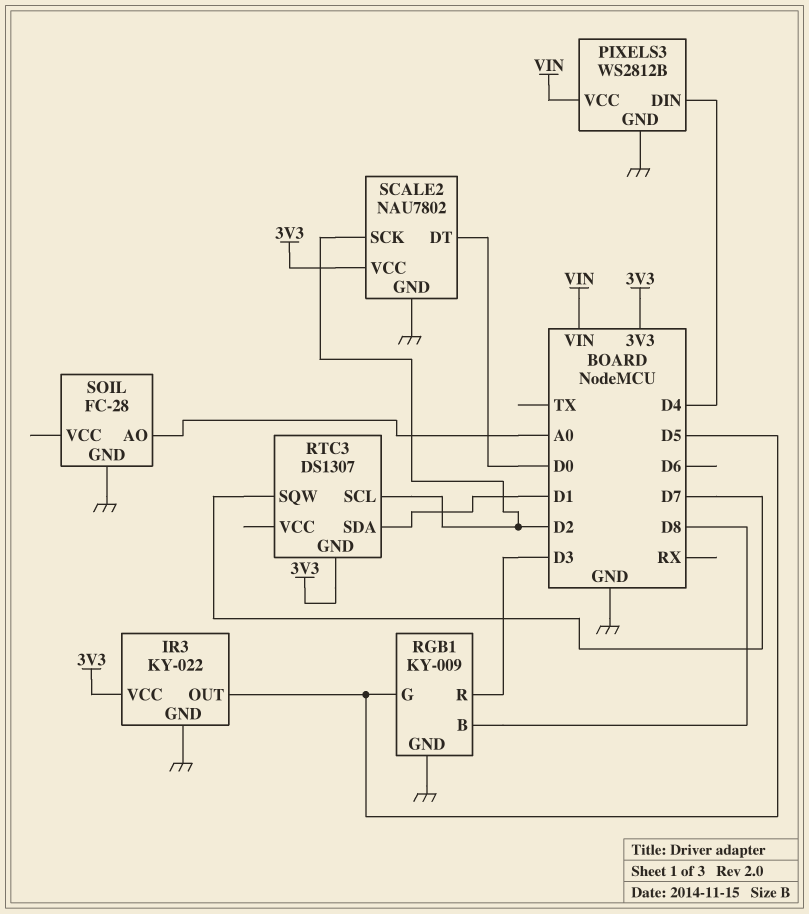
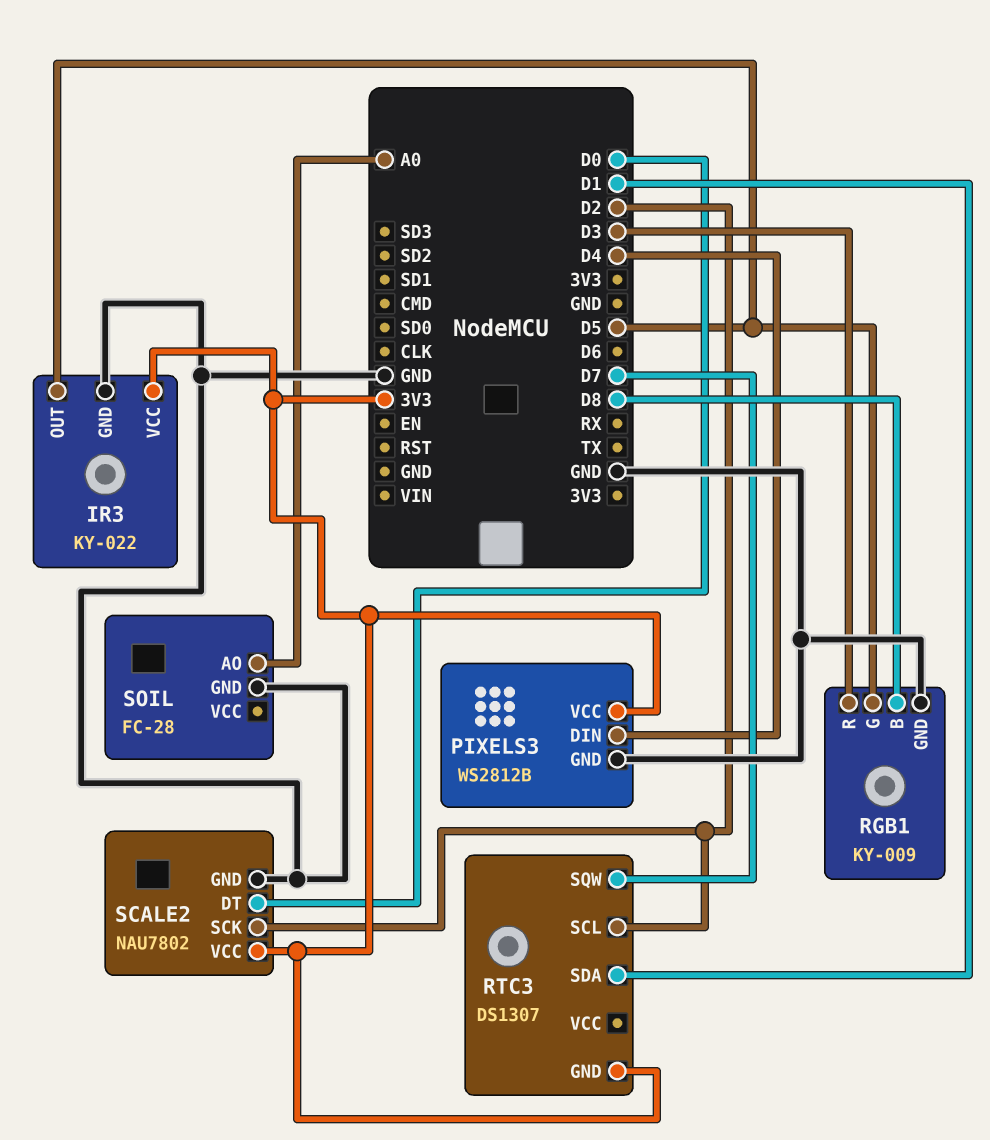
PIXELS3 pin VCC: VIN -> 3V3

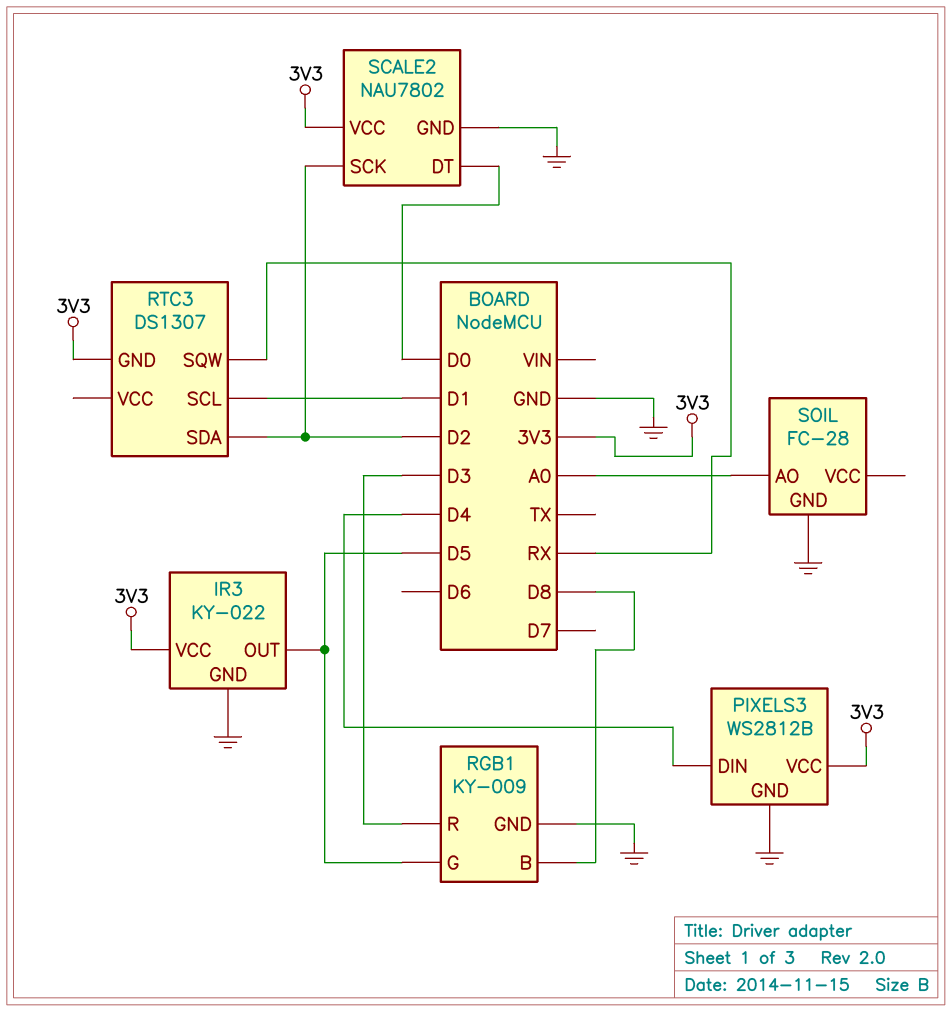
RTC3 pin SCL: D2 -> D1
RTC3 pin SDA: D1 -> D2
RTC3 pin SQW: D7 -> RX

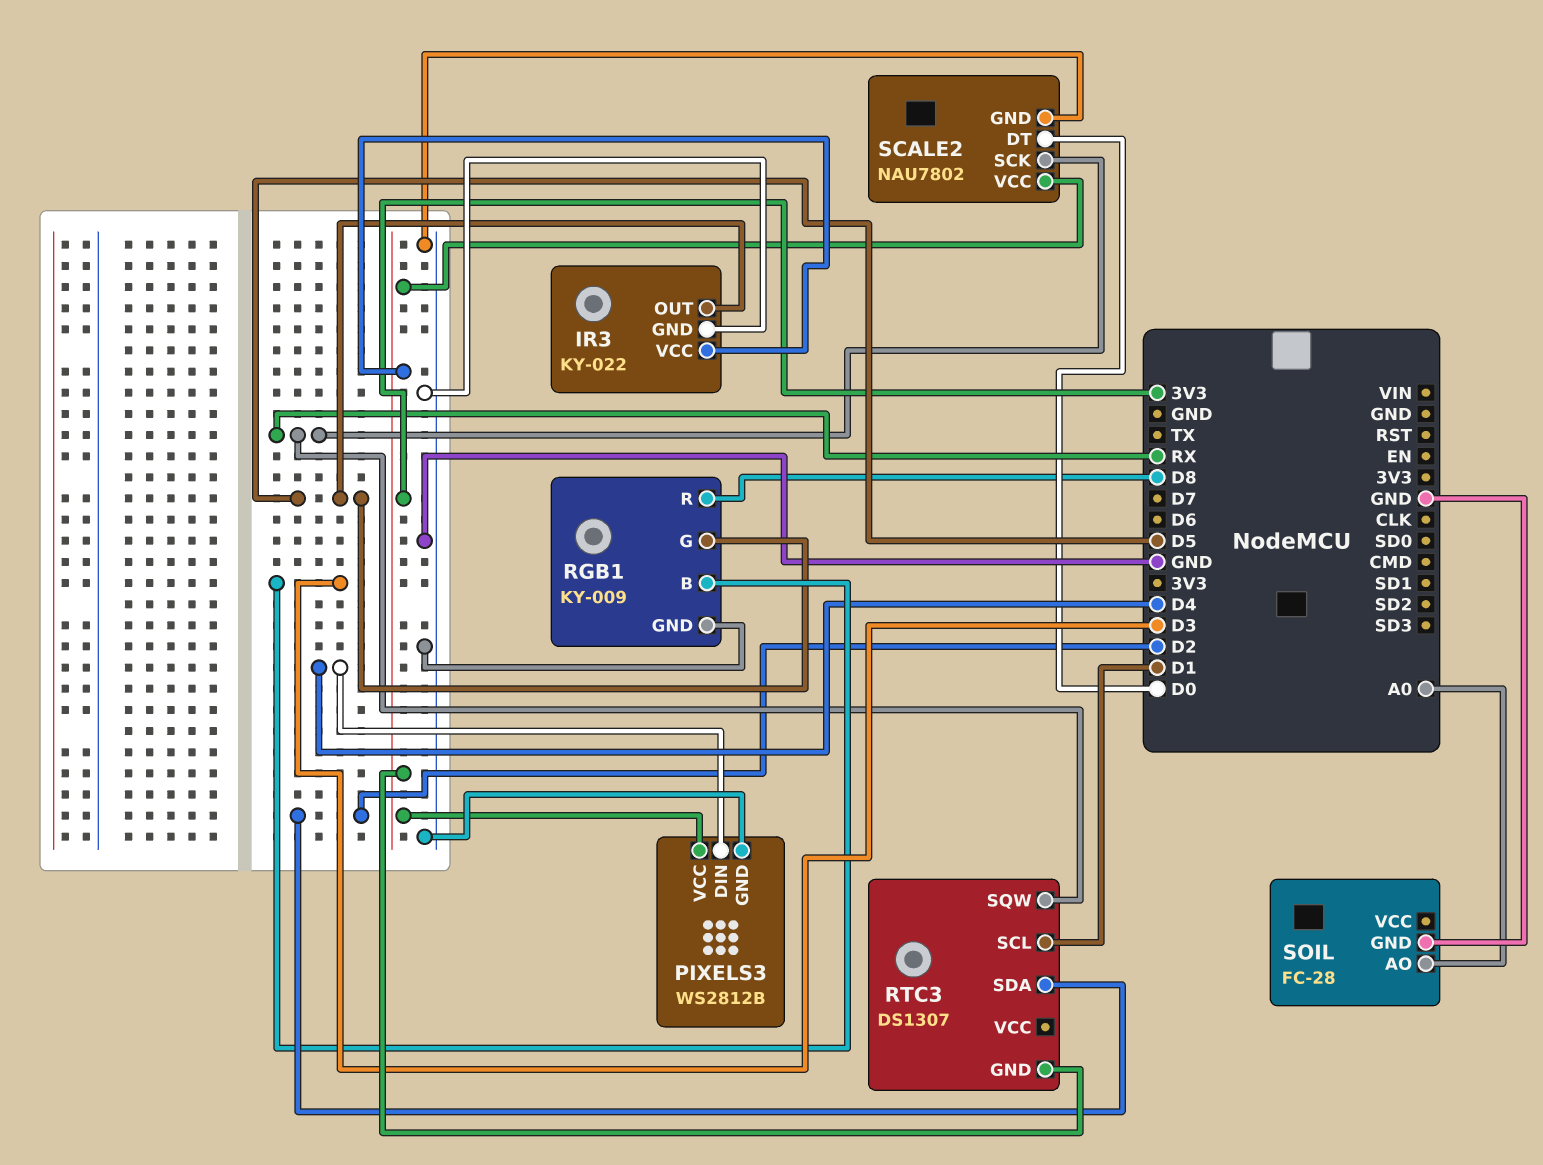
RGB1 pin B: D8 -> D3
RGB1 pin R: D3 -> D8
SCALE2 pin SCK: D2 -> RX

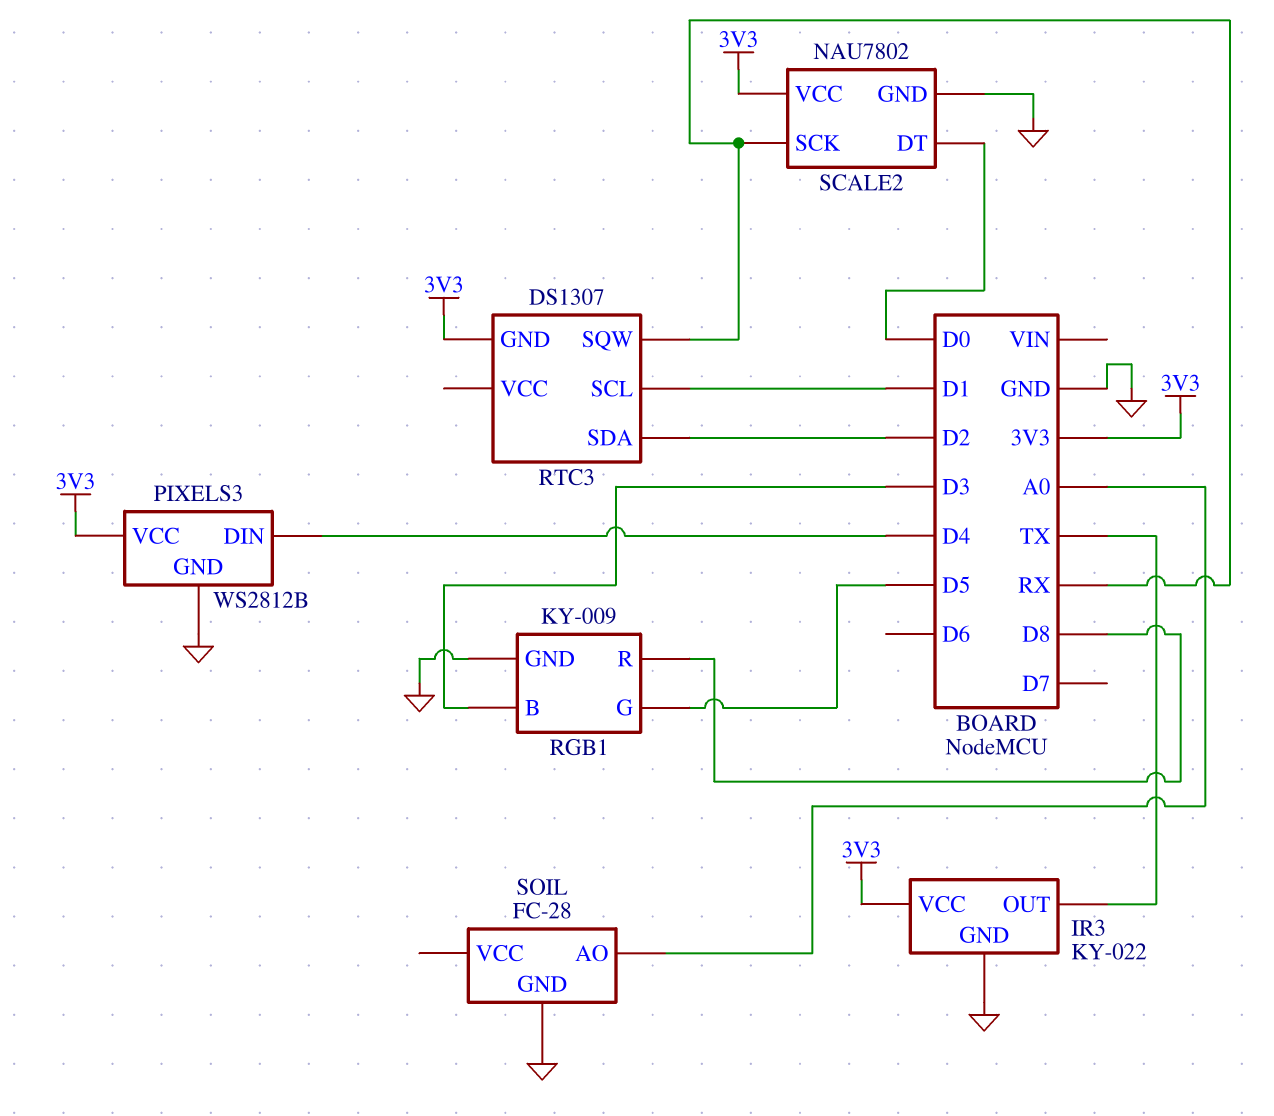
IR3 pin OUT: D5 -> TX

